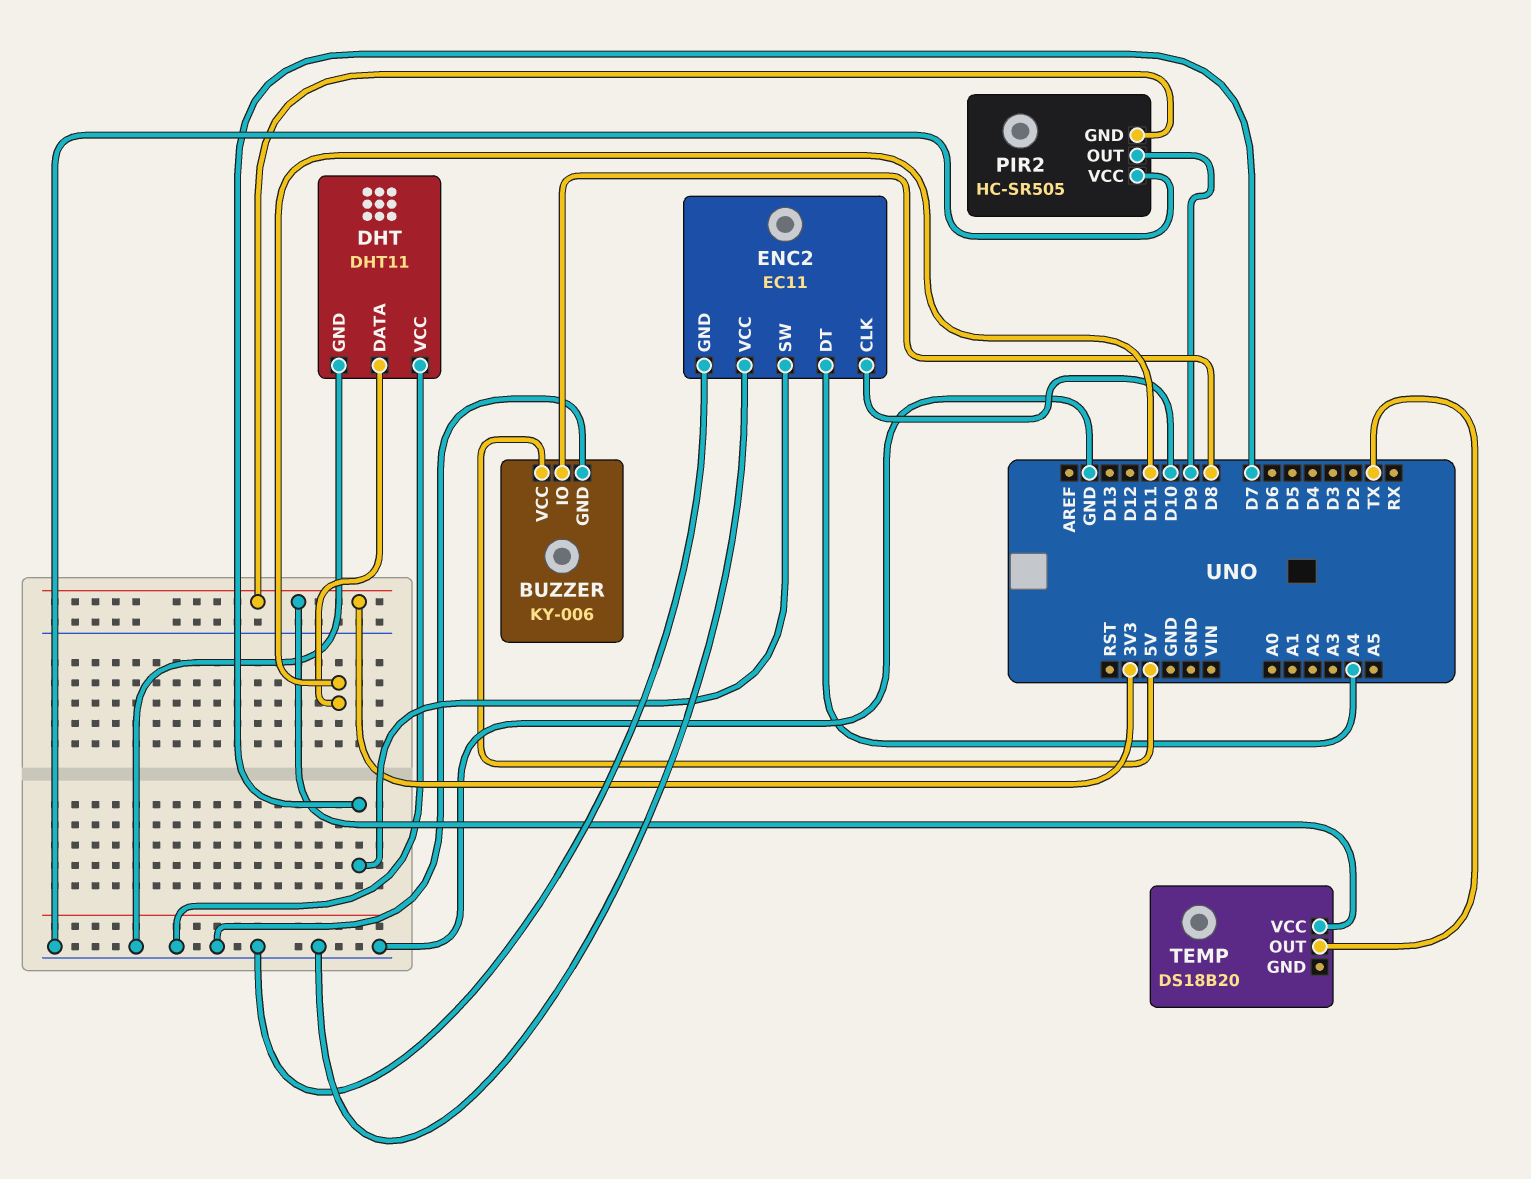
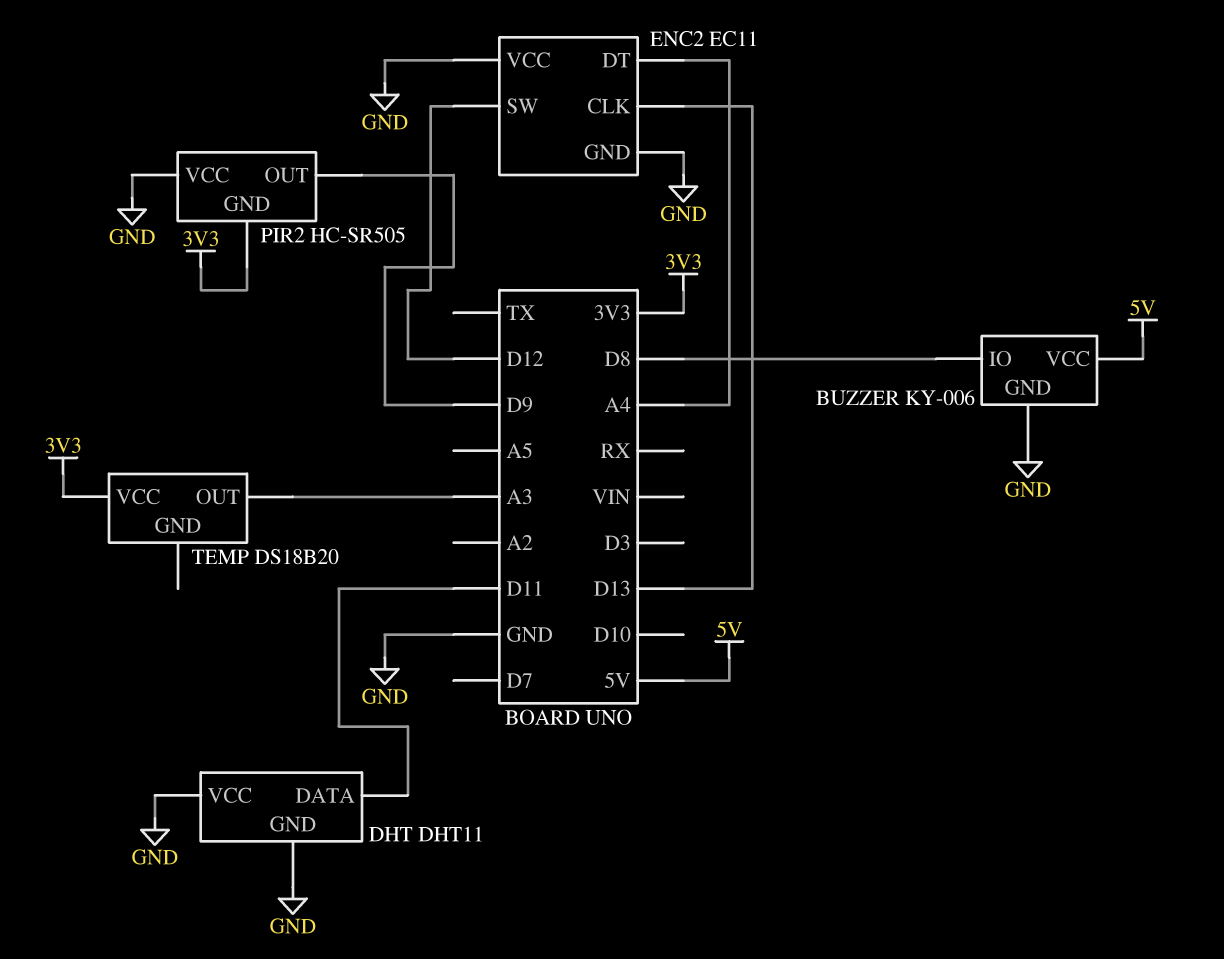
ENC2 pin CLK: D10 -> D13
ENC2 pin SW: D7 -> D12
TEMP pin OUT: TX -> A3

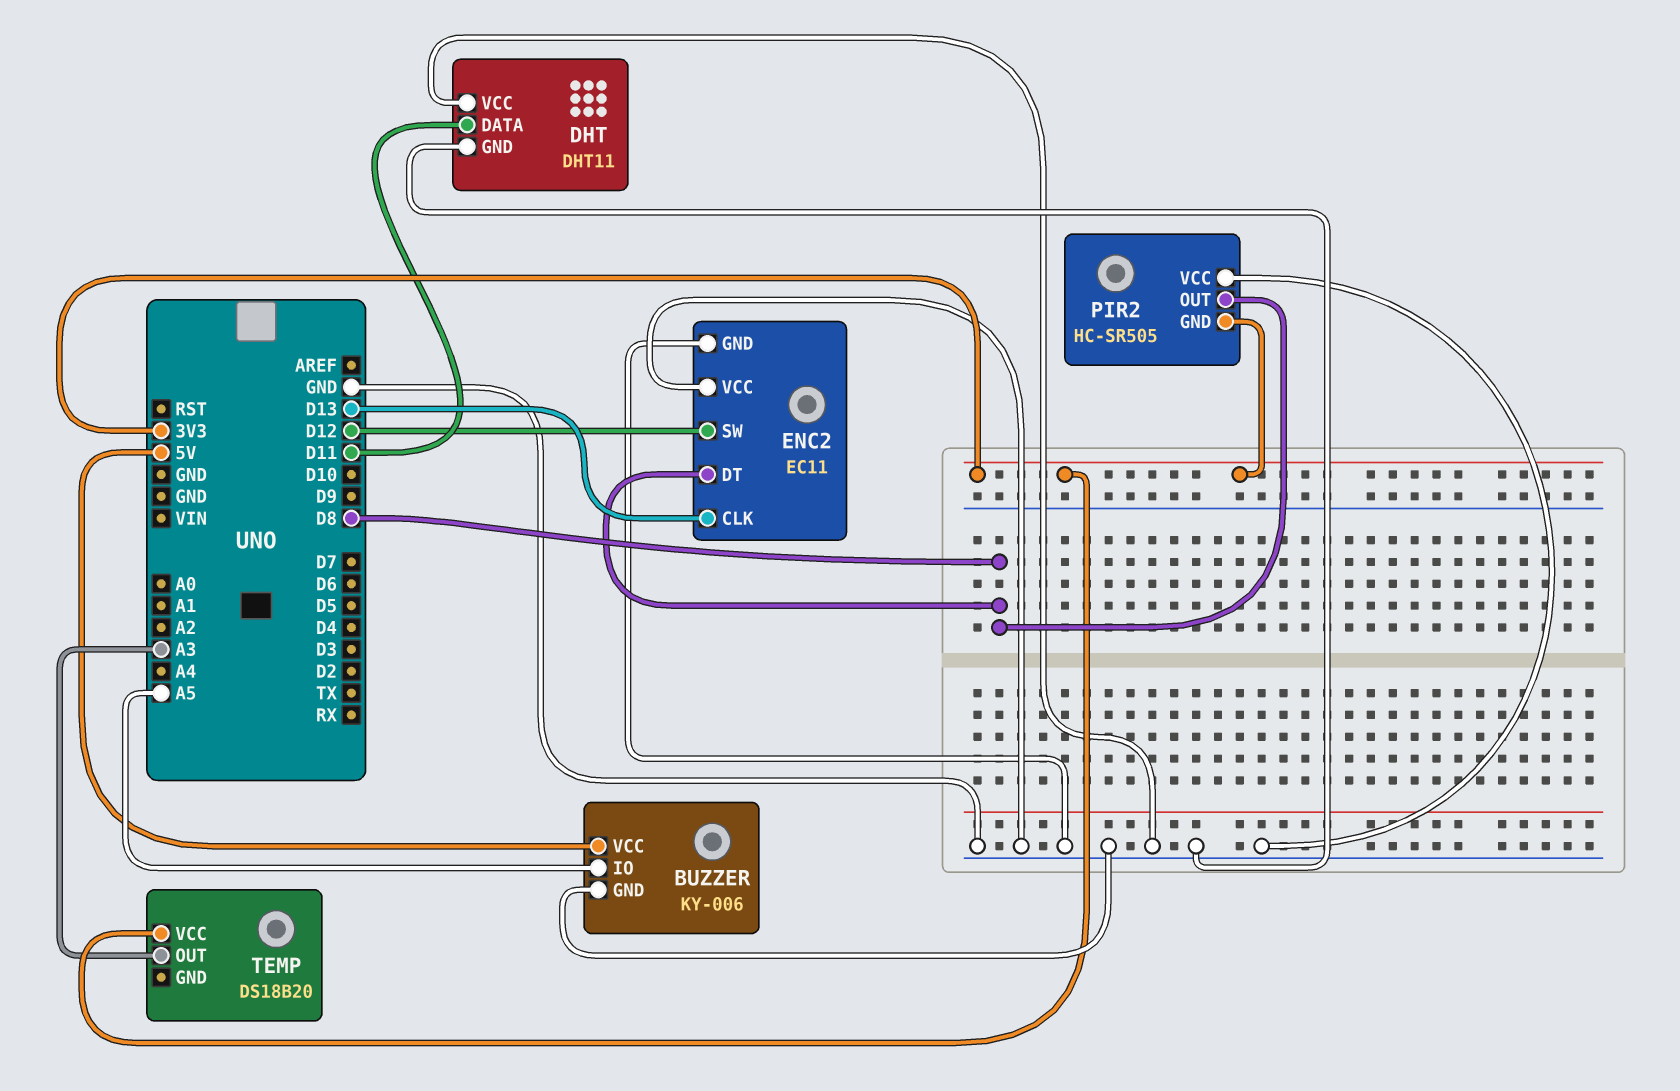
BUZZER pin IO: D8 -> A5
ENC2 pin DT: A4 -> D8
PIR2 pin OUT: D9 -> D8

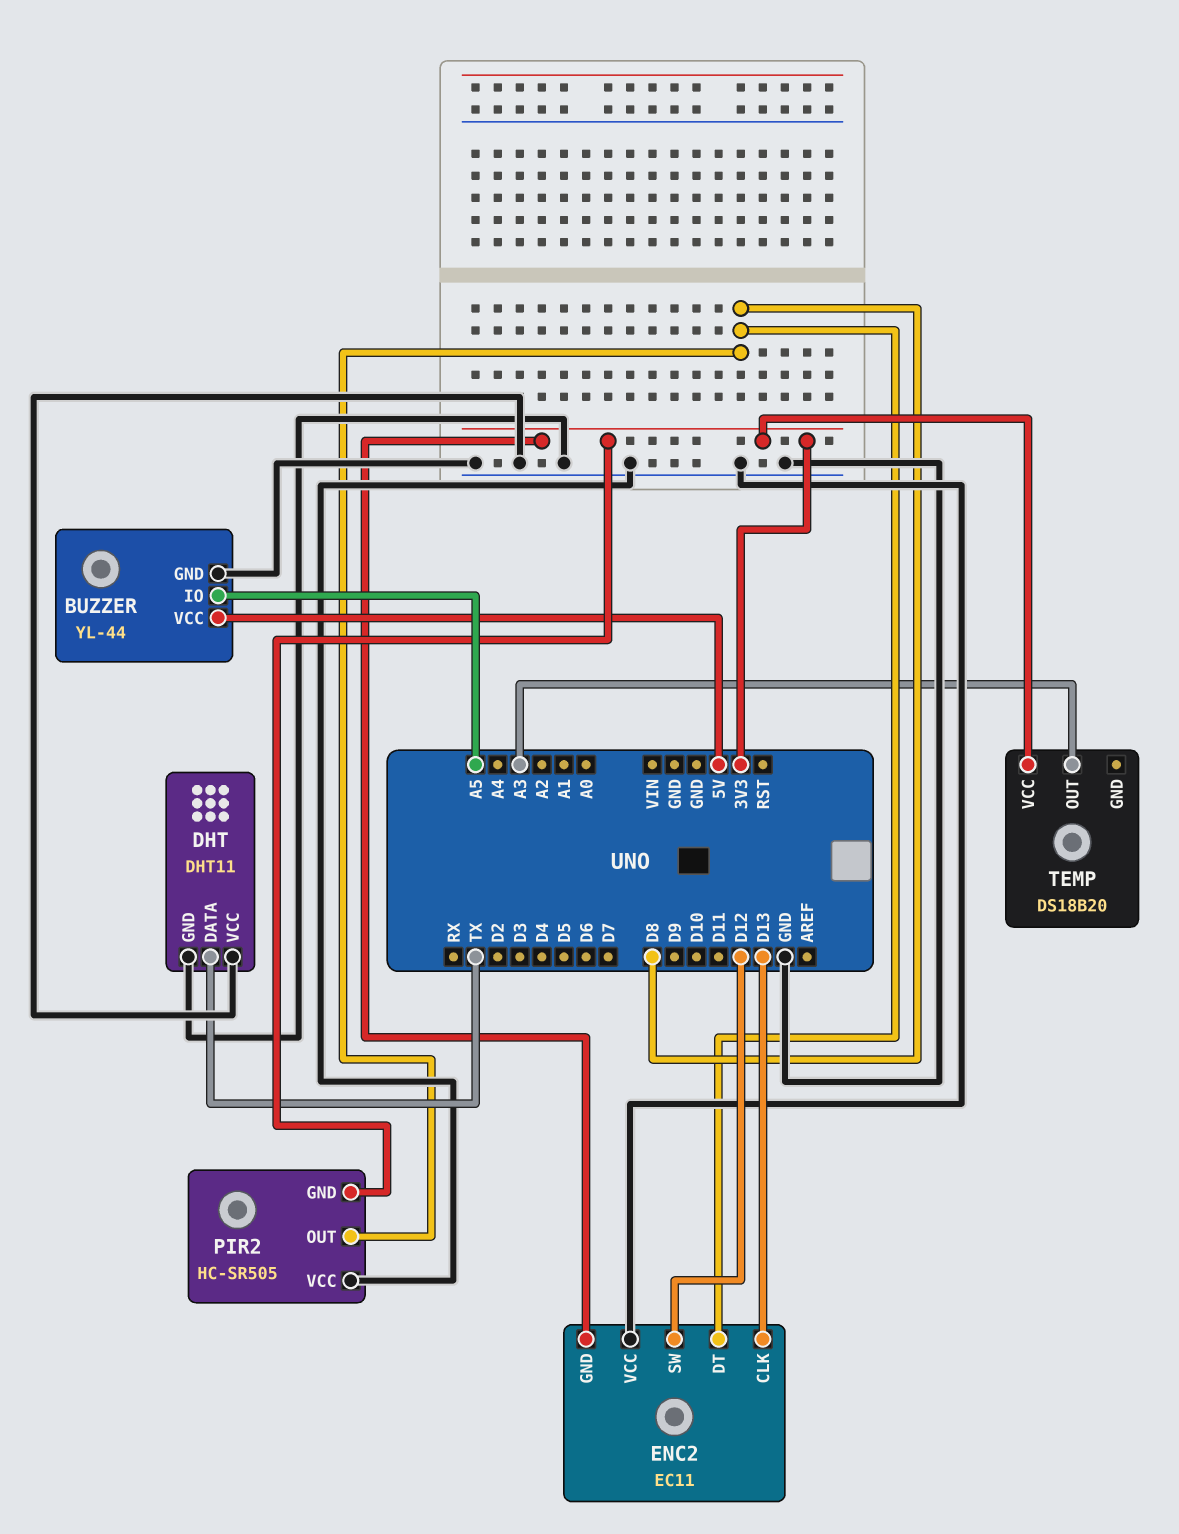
BUZZER: KY-006 -> YL-44
DHT pin DATA: D11 -> TX
ENC2 pin GND: GND -> 3V3

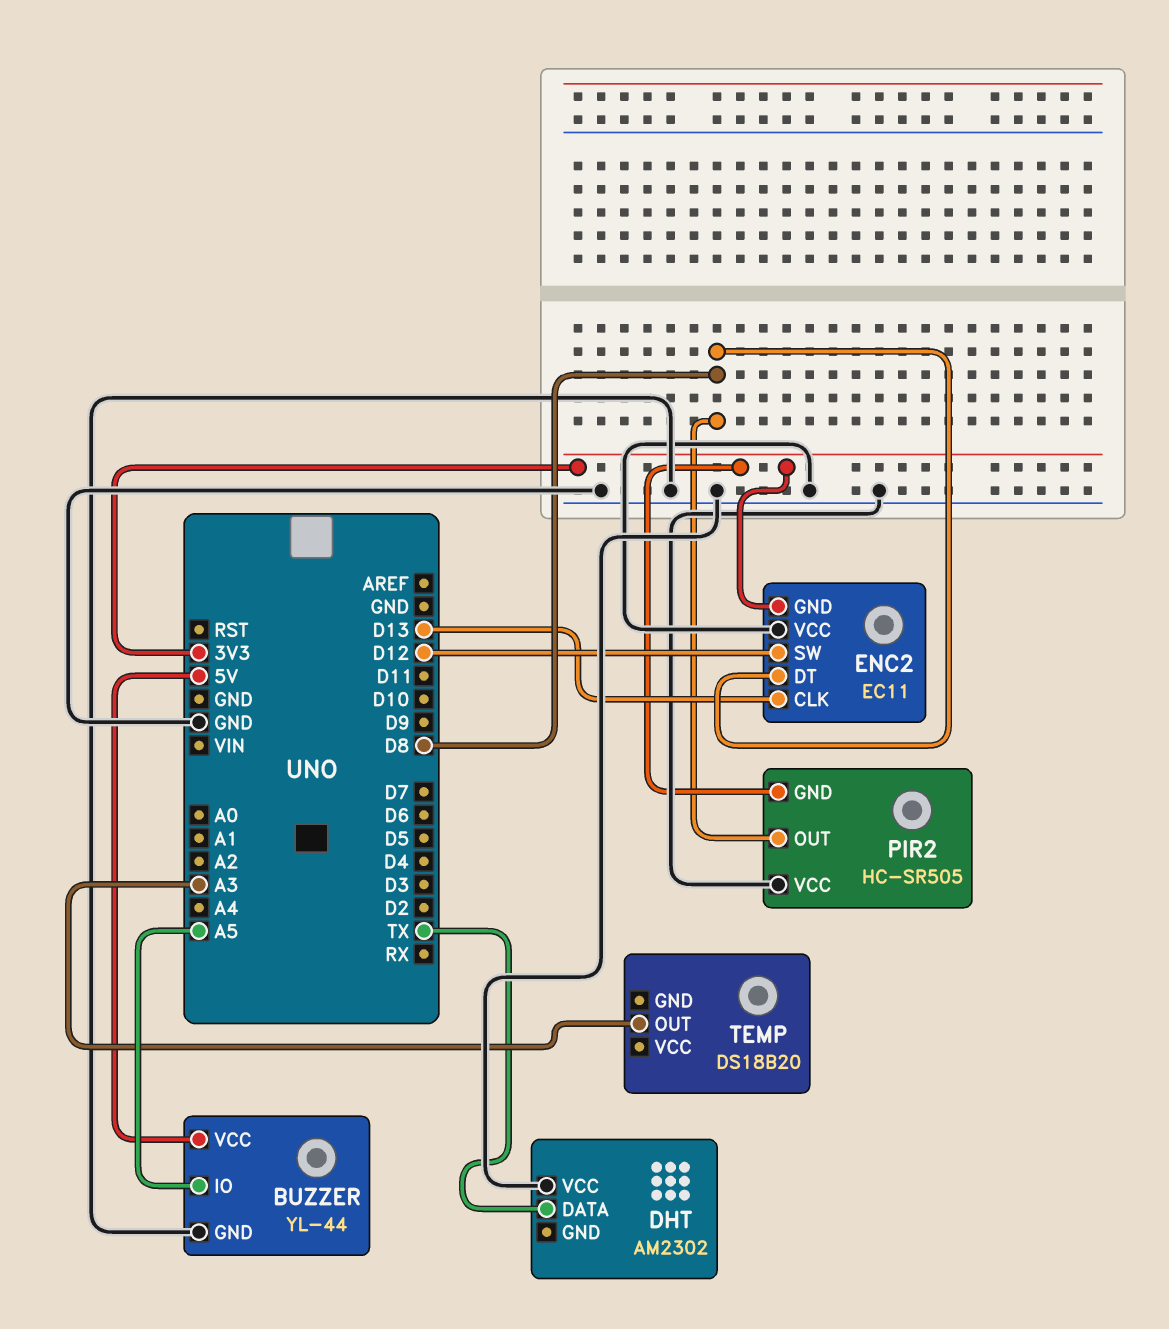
DHT: DHT11 -> AM2302
DHT pin GND: GND -> none
TEMP pin VCC: 3V3 -> none

